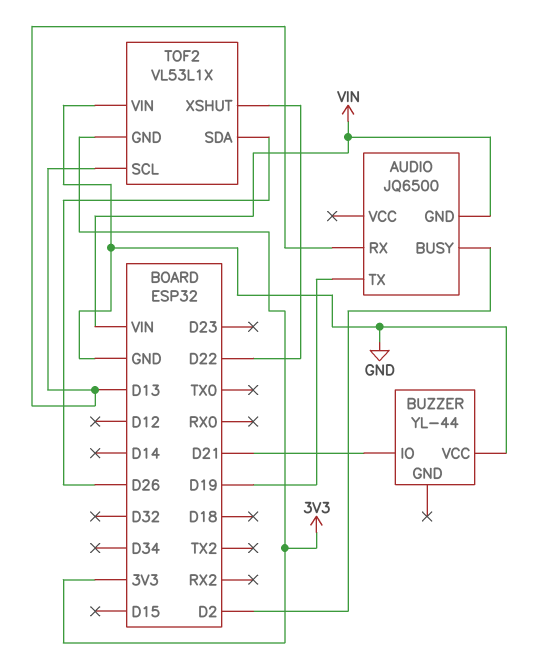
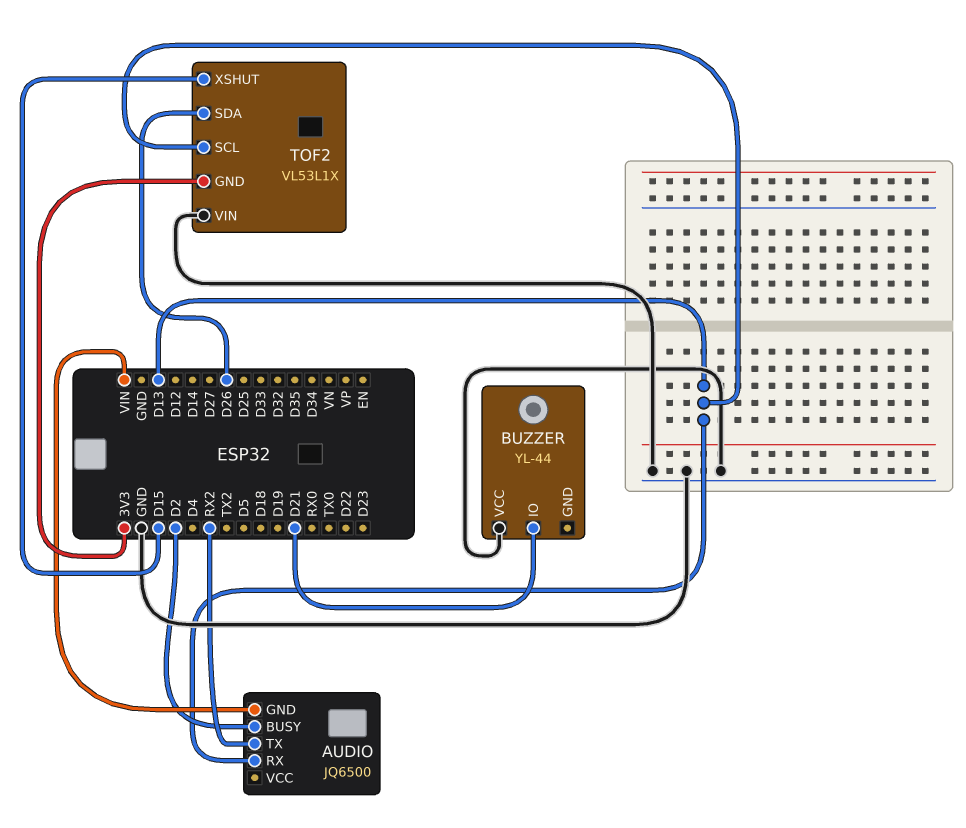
AUDIO pin TX: D19 -> RX2
TOF2 pin XSHUT: D22 -> D15

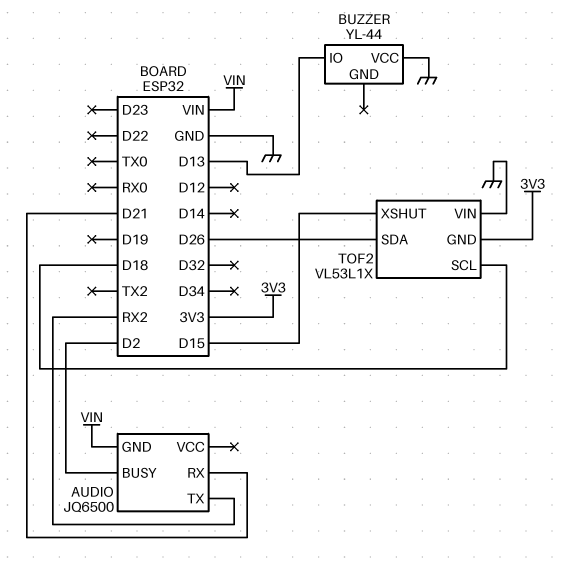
AUDIO pin RX: D13 -> D21
BUZZER pin IO: D21 -> D13
TOF2 pin SCL: D13 -> D18

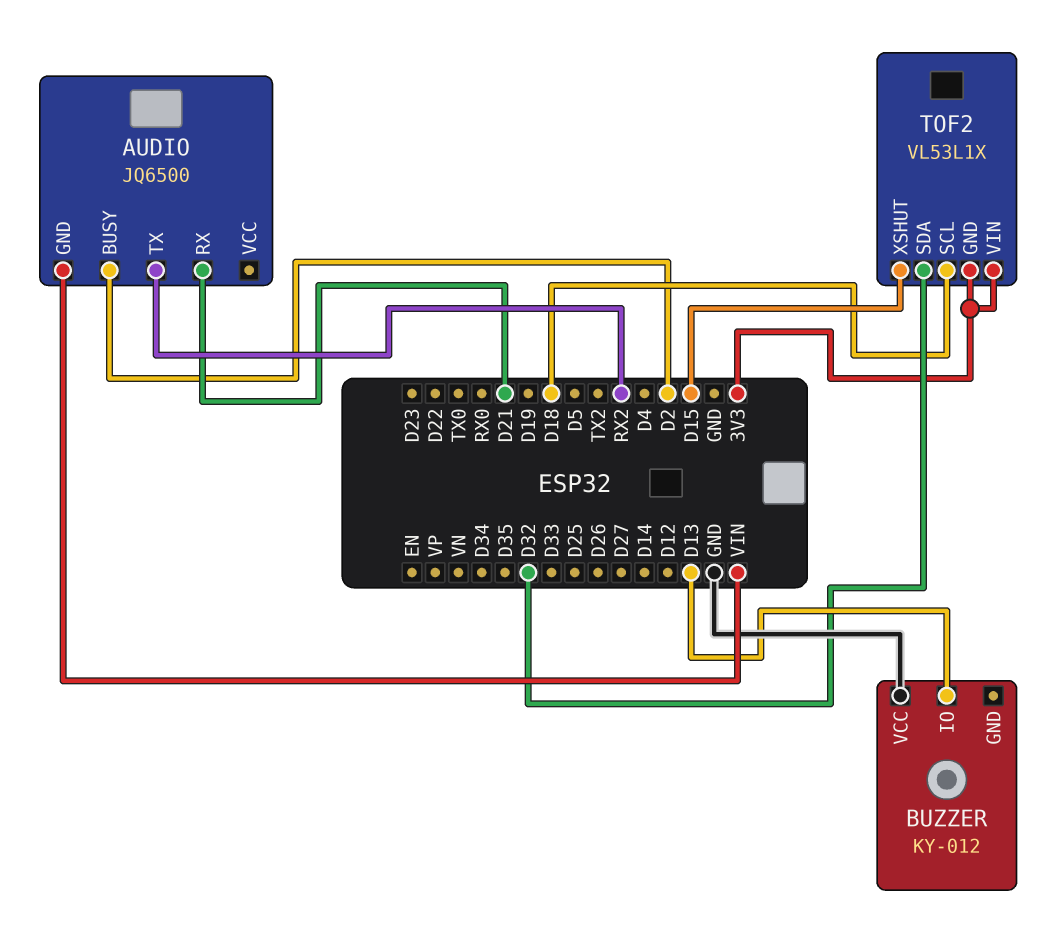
BUZZER: YL-44 -> KY-012
TOF2 pin SDA: D26 -> D32
TOF2 pin VIN: GND -> 3V3

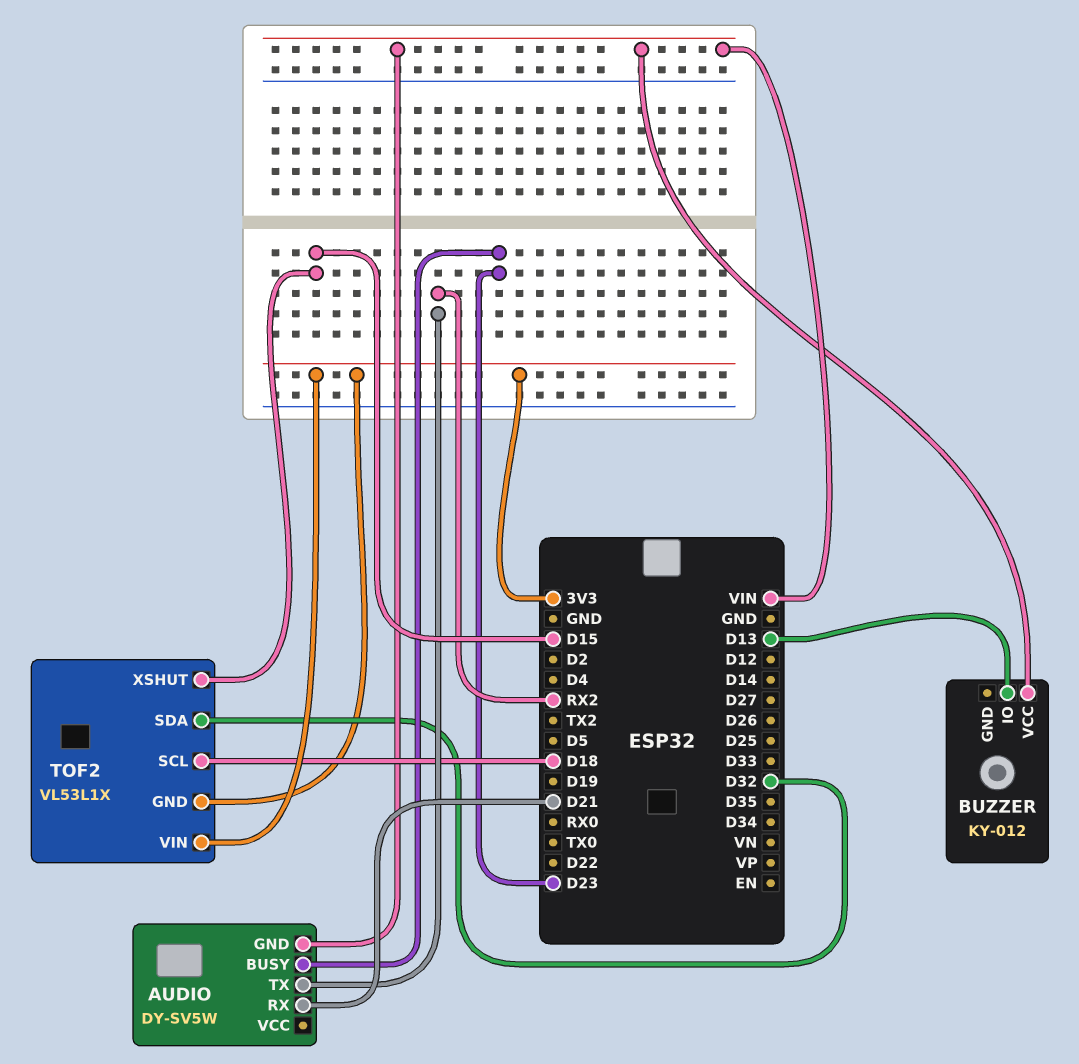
AUDIO: JQ6500 -> DY-SV5W
AUDIO pin BUSY: D2 -> D23
BUZZER pin VCC: GND -> VIN

